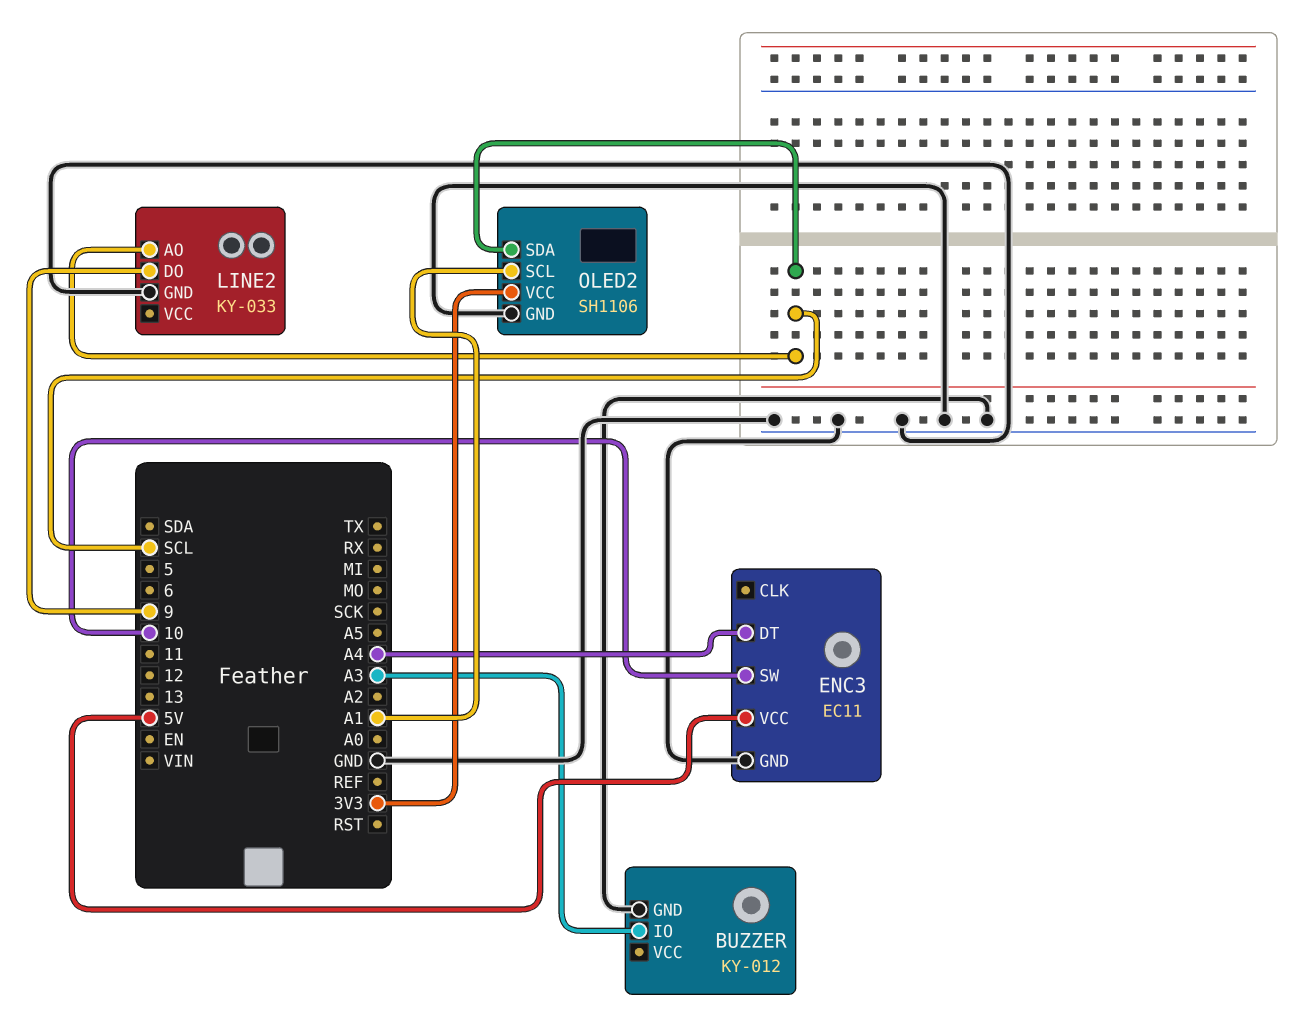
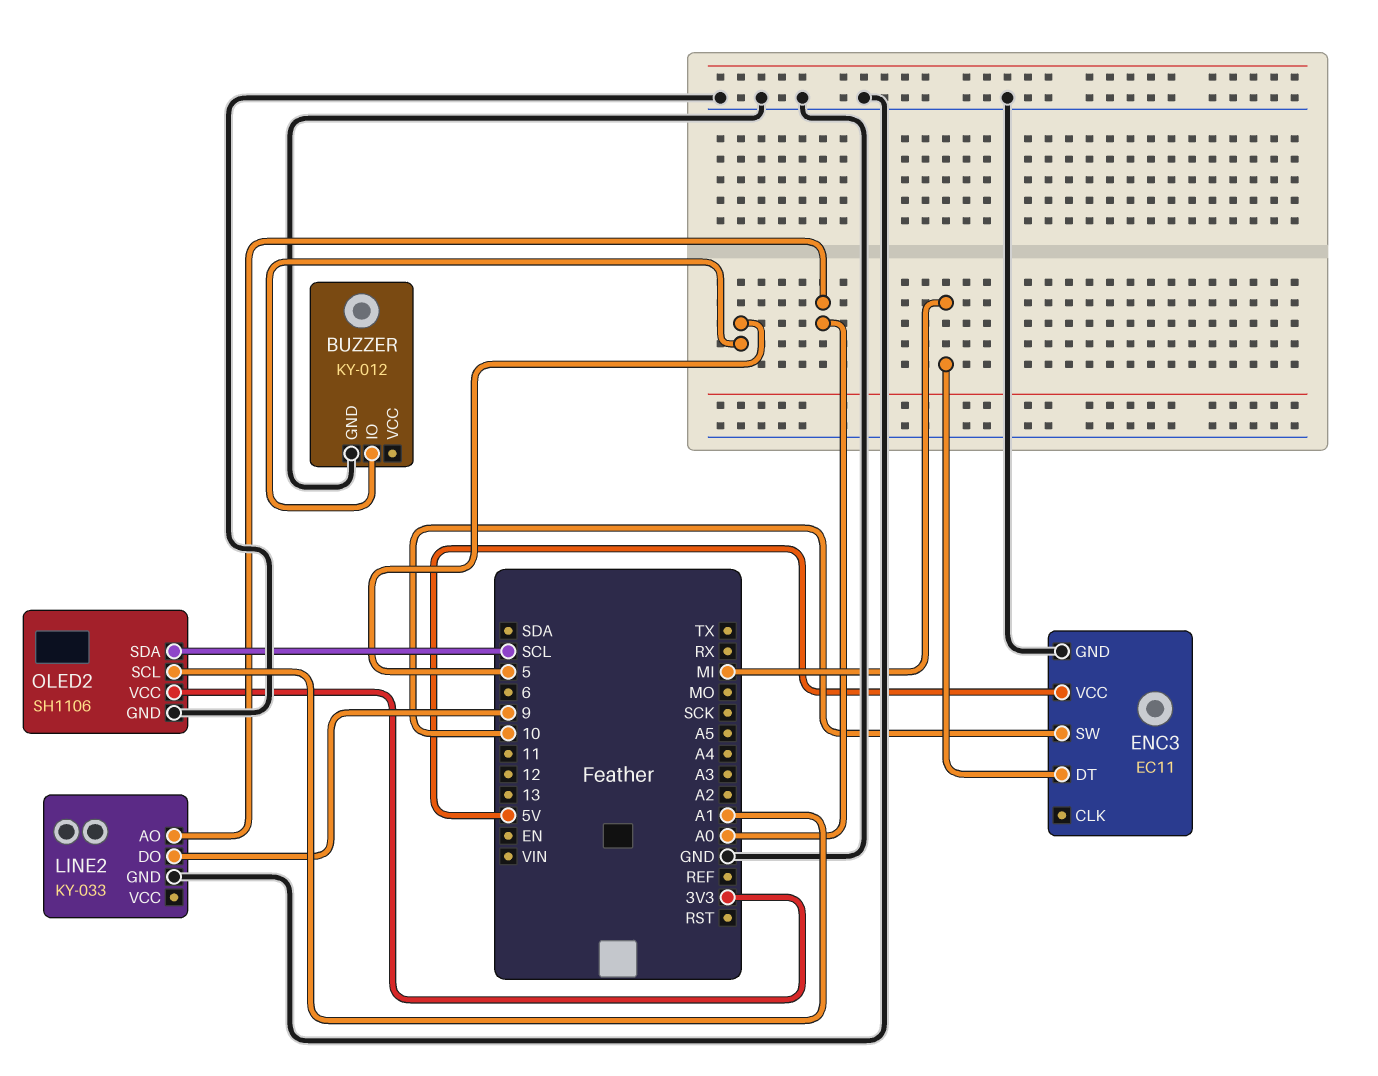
BUZZER pin IO: A3 -> 5
ENC3 pin DT: A4 -> MI
LINE2 pin AO: SCL -> A0

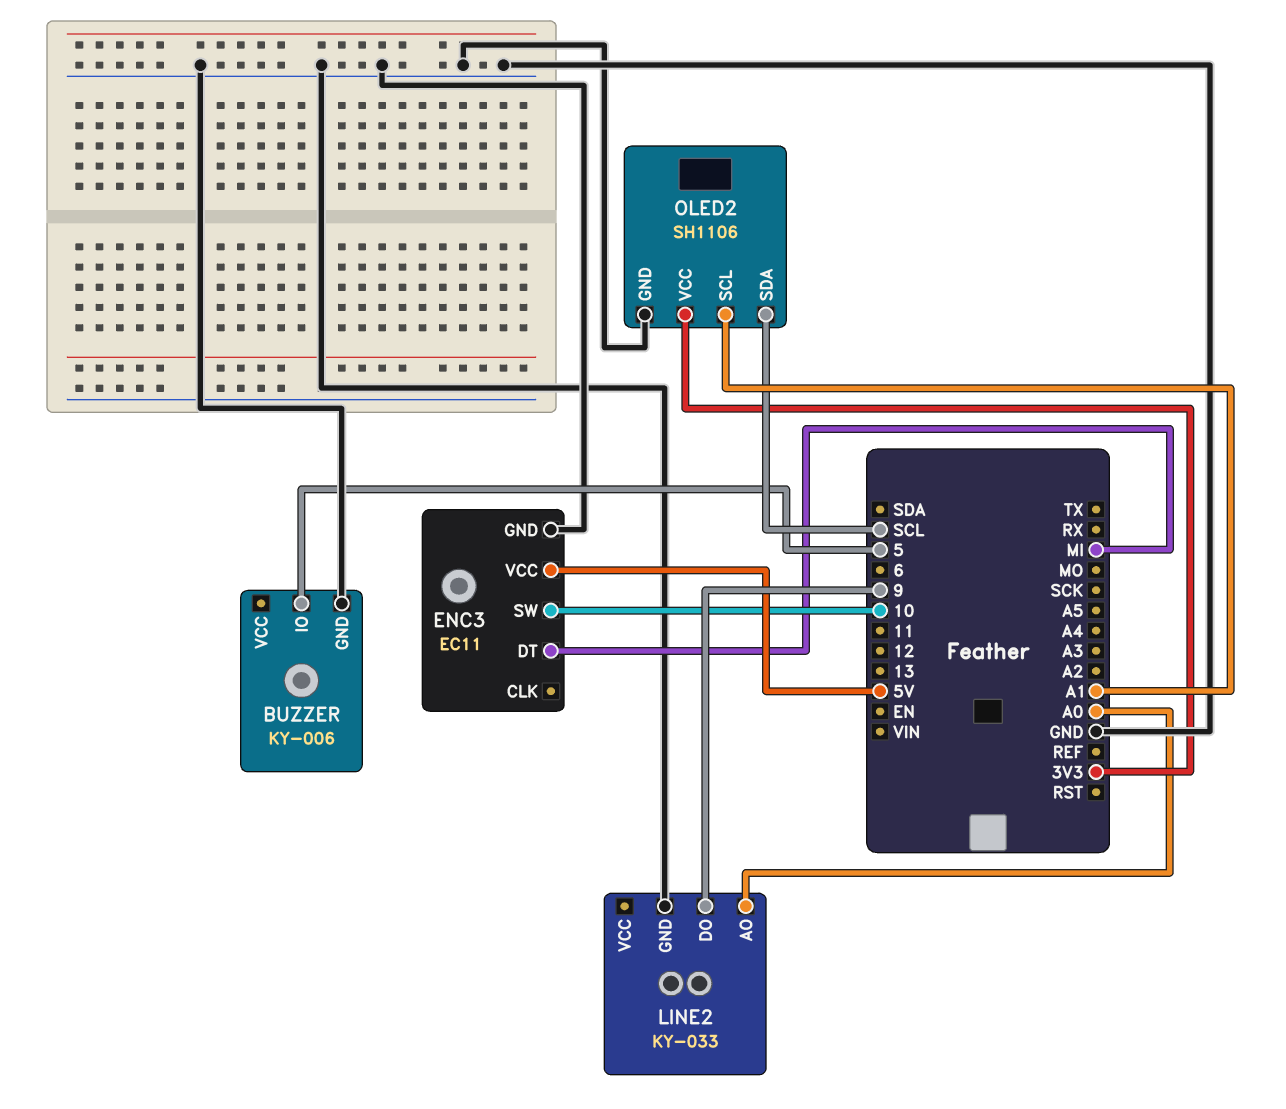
BUZZER: KY-012 -> KY-006

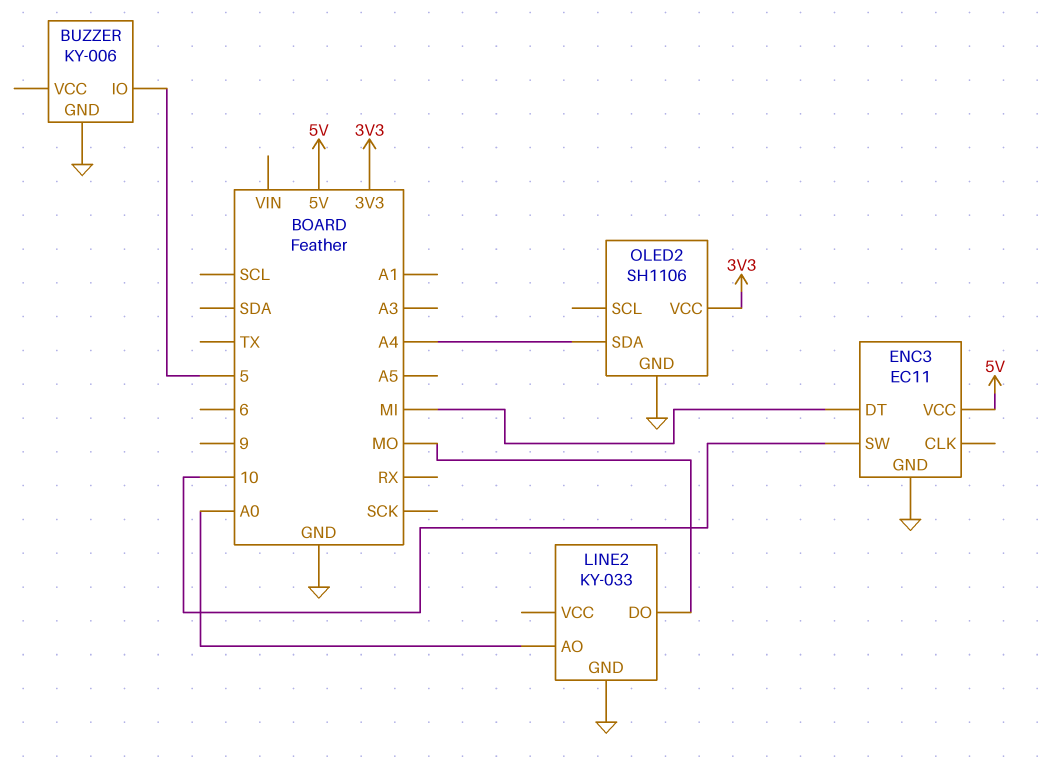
LINE2 pin DO: 9 -> MO
OLED2 pin SCL: A1 -> none
OLED2 pin SDA: SCL -> A4

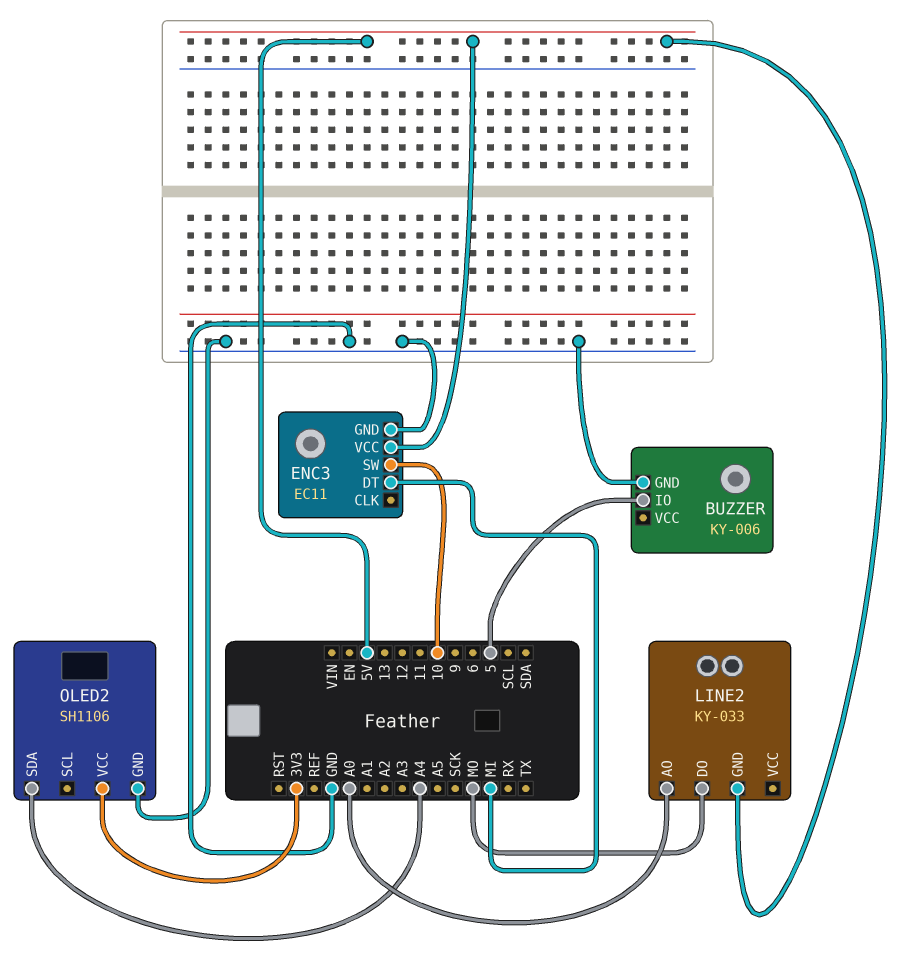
LINE2 pin GND: GND -> 5V

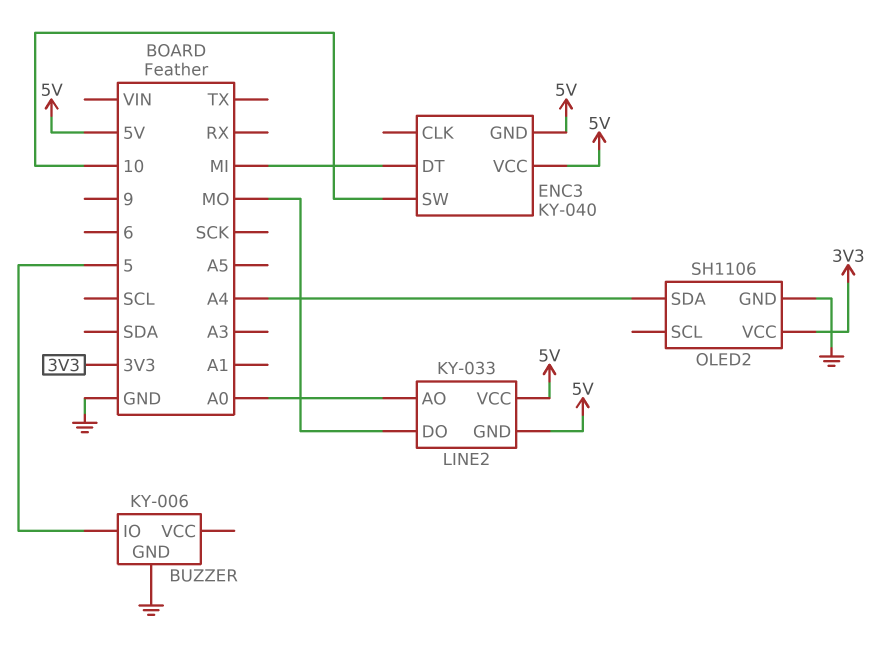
ENC3: EC11 -> KY-040
ENC3 pin GND: GND -> 5V
LINE2 pin VCC: none -> 5V

